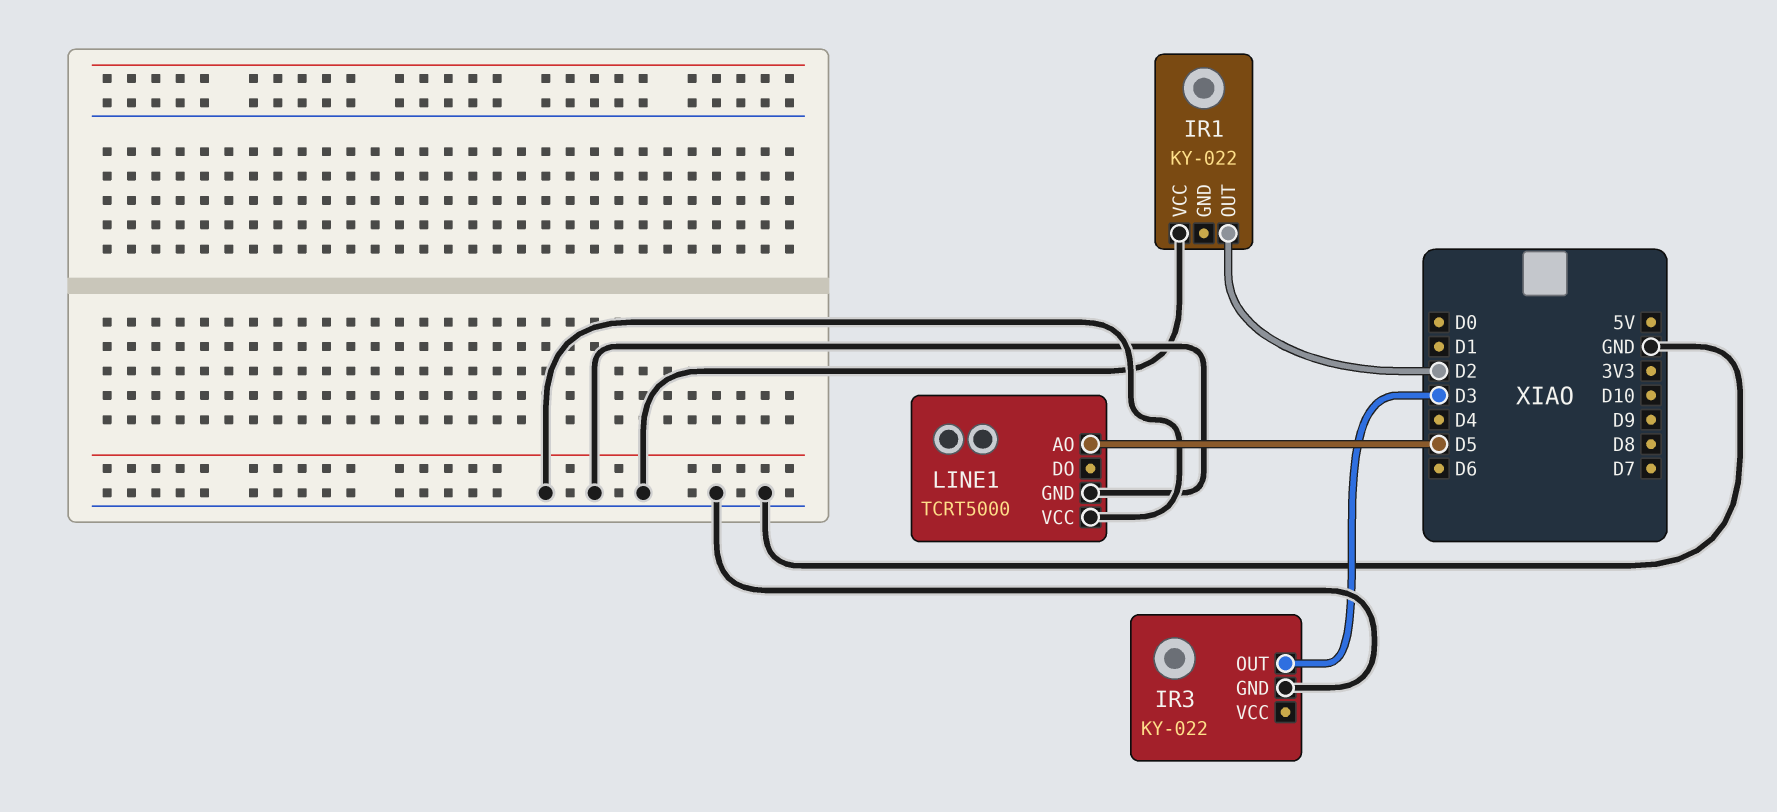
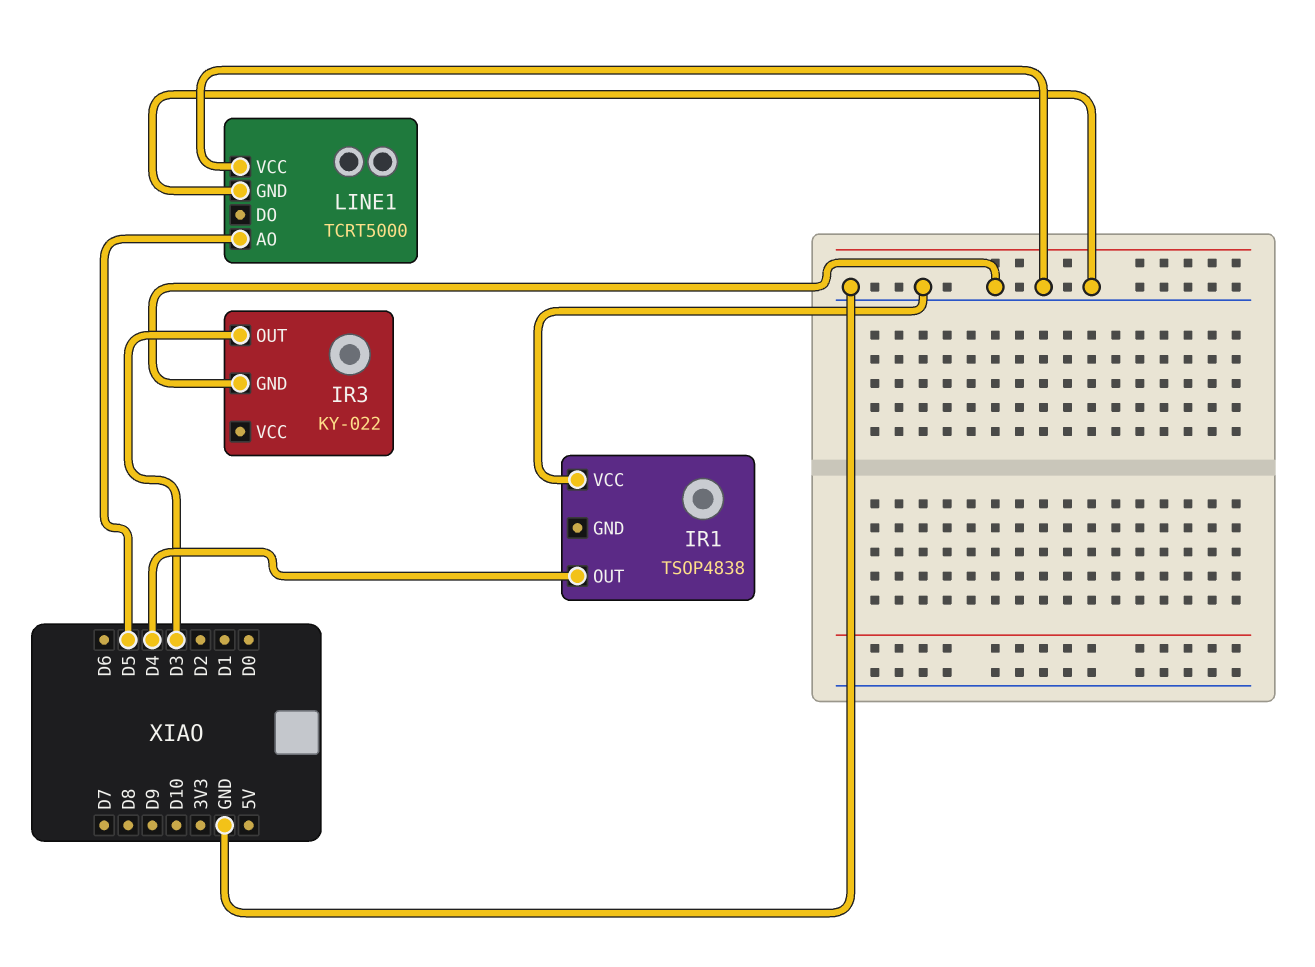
IR1: KY-022 -> TSOP4838
IR1 pin OUT: D2 -> D4

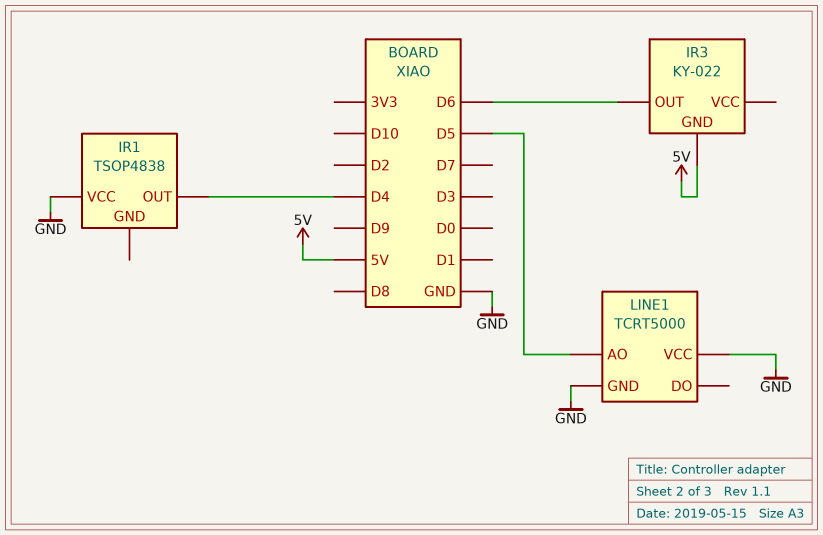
IR3 pin GND: GND -> 5V
IR3 pin OUT: D3 -> D6

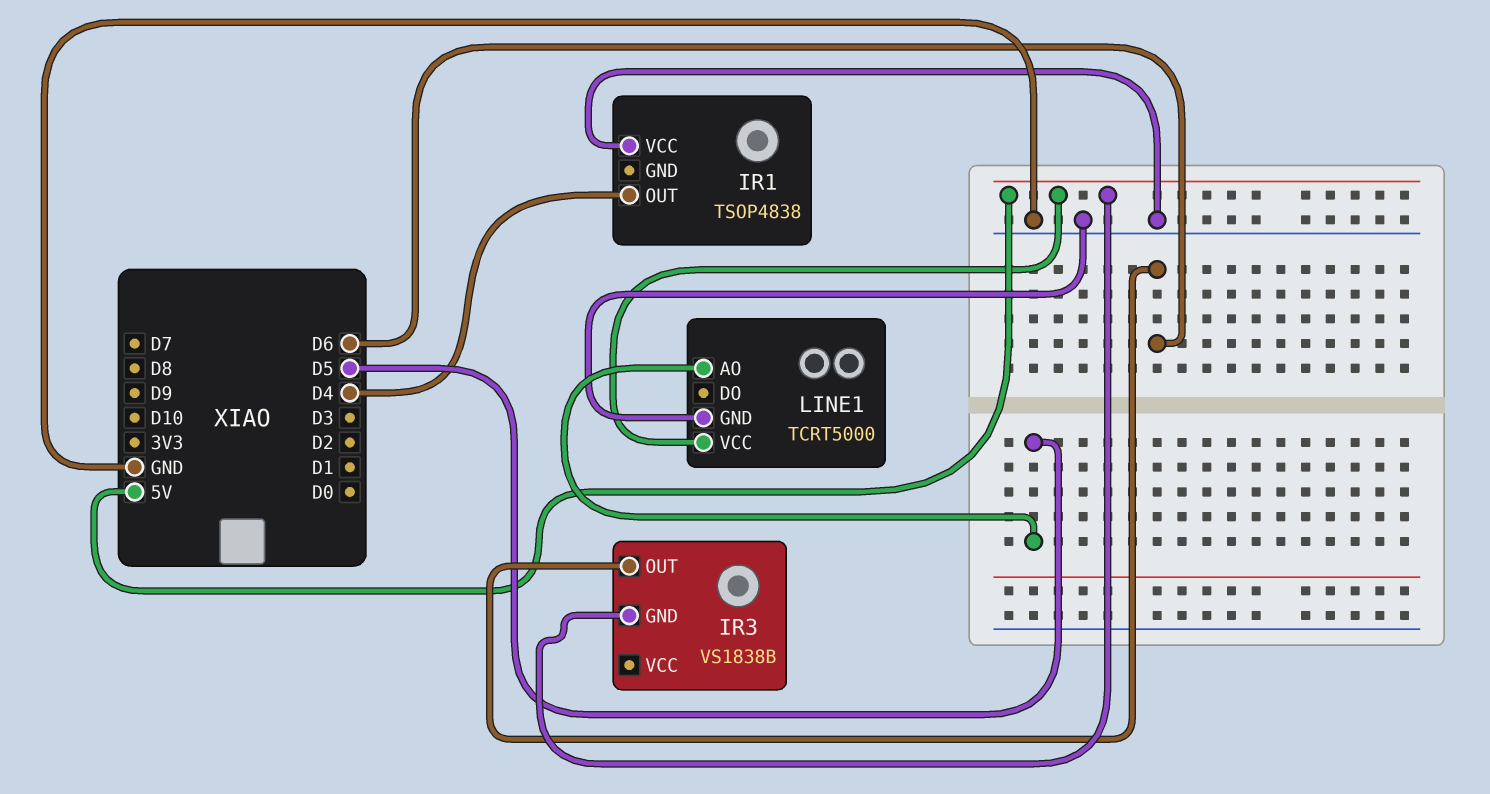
IR3: KY-022 -> VS1838B
LINE1 pin VCC: GND -> 5V

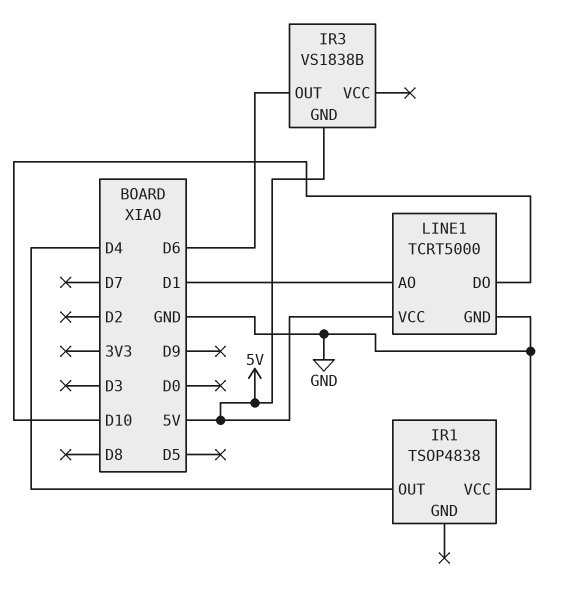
LINE1 pin AO: D5 -> D1
LINE1 pin DO: none -> D10

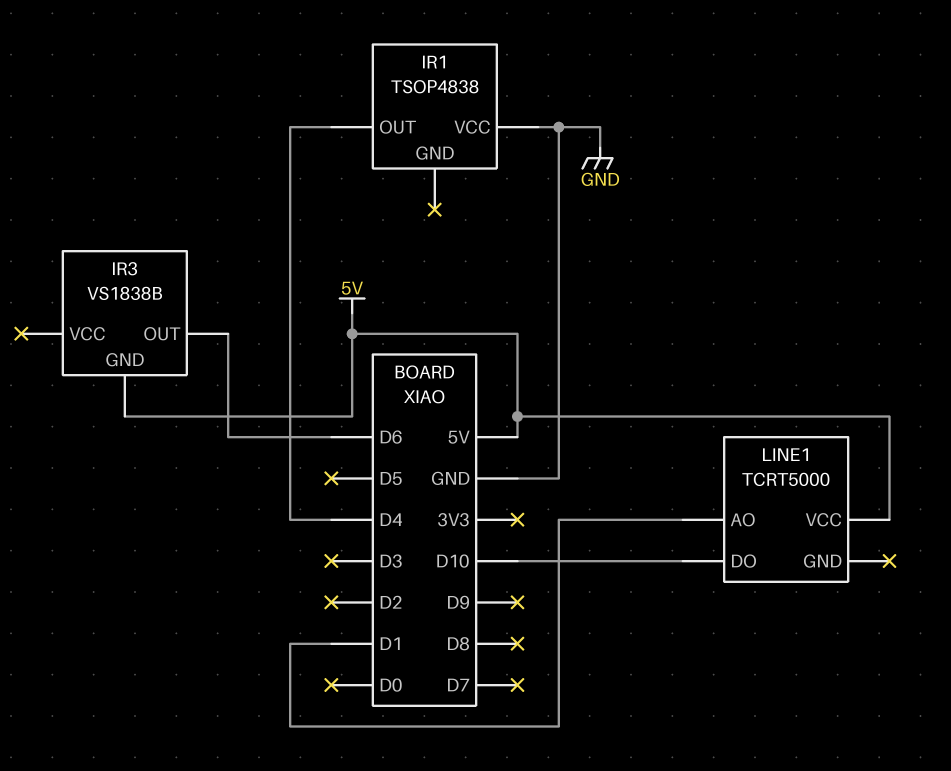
LINE1 pin GND: GND -> none

